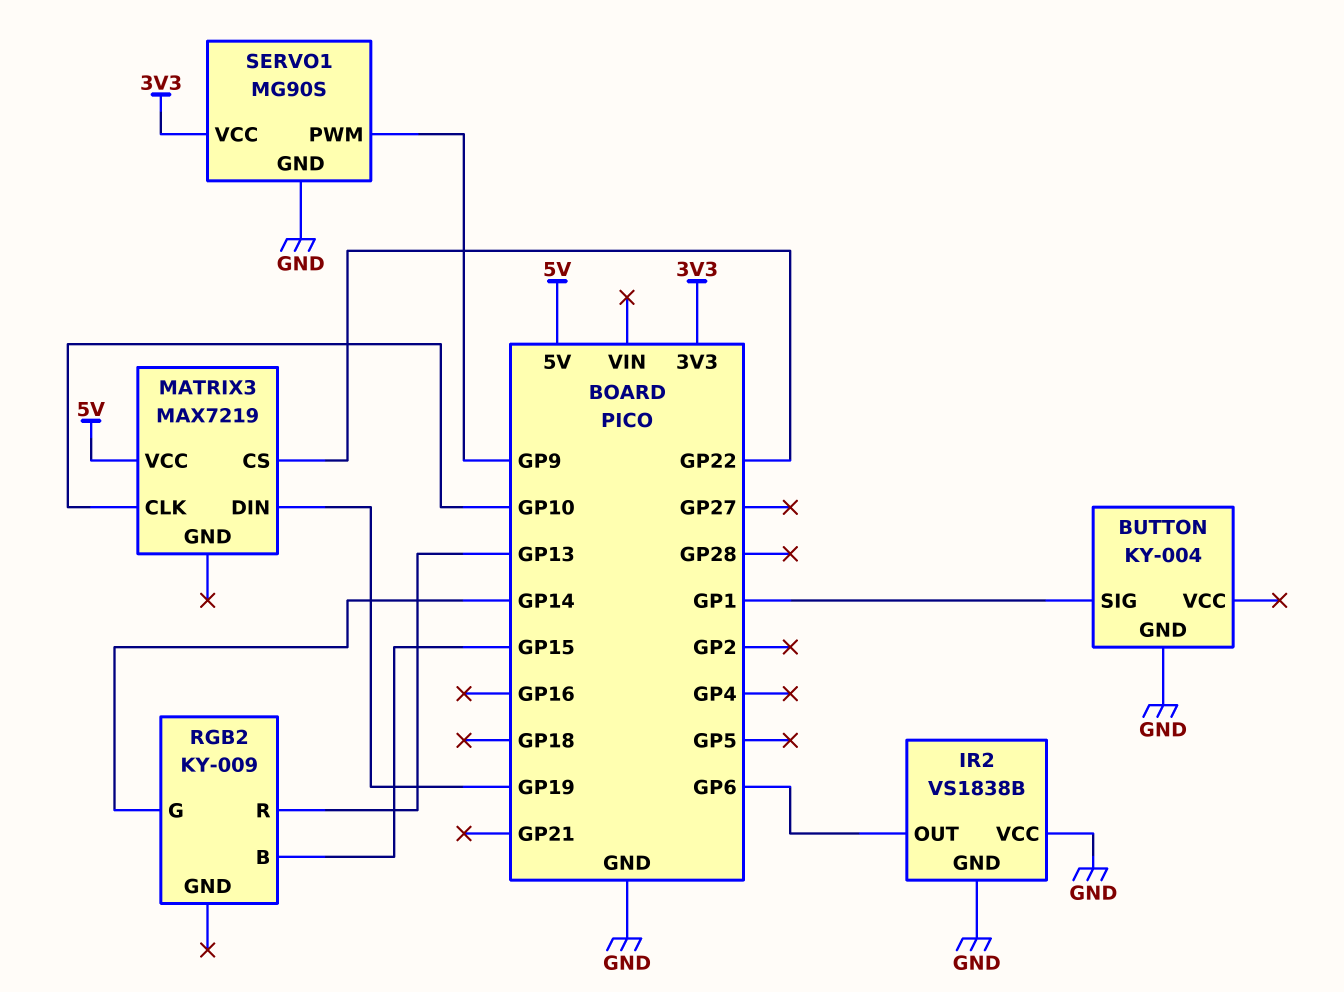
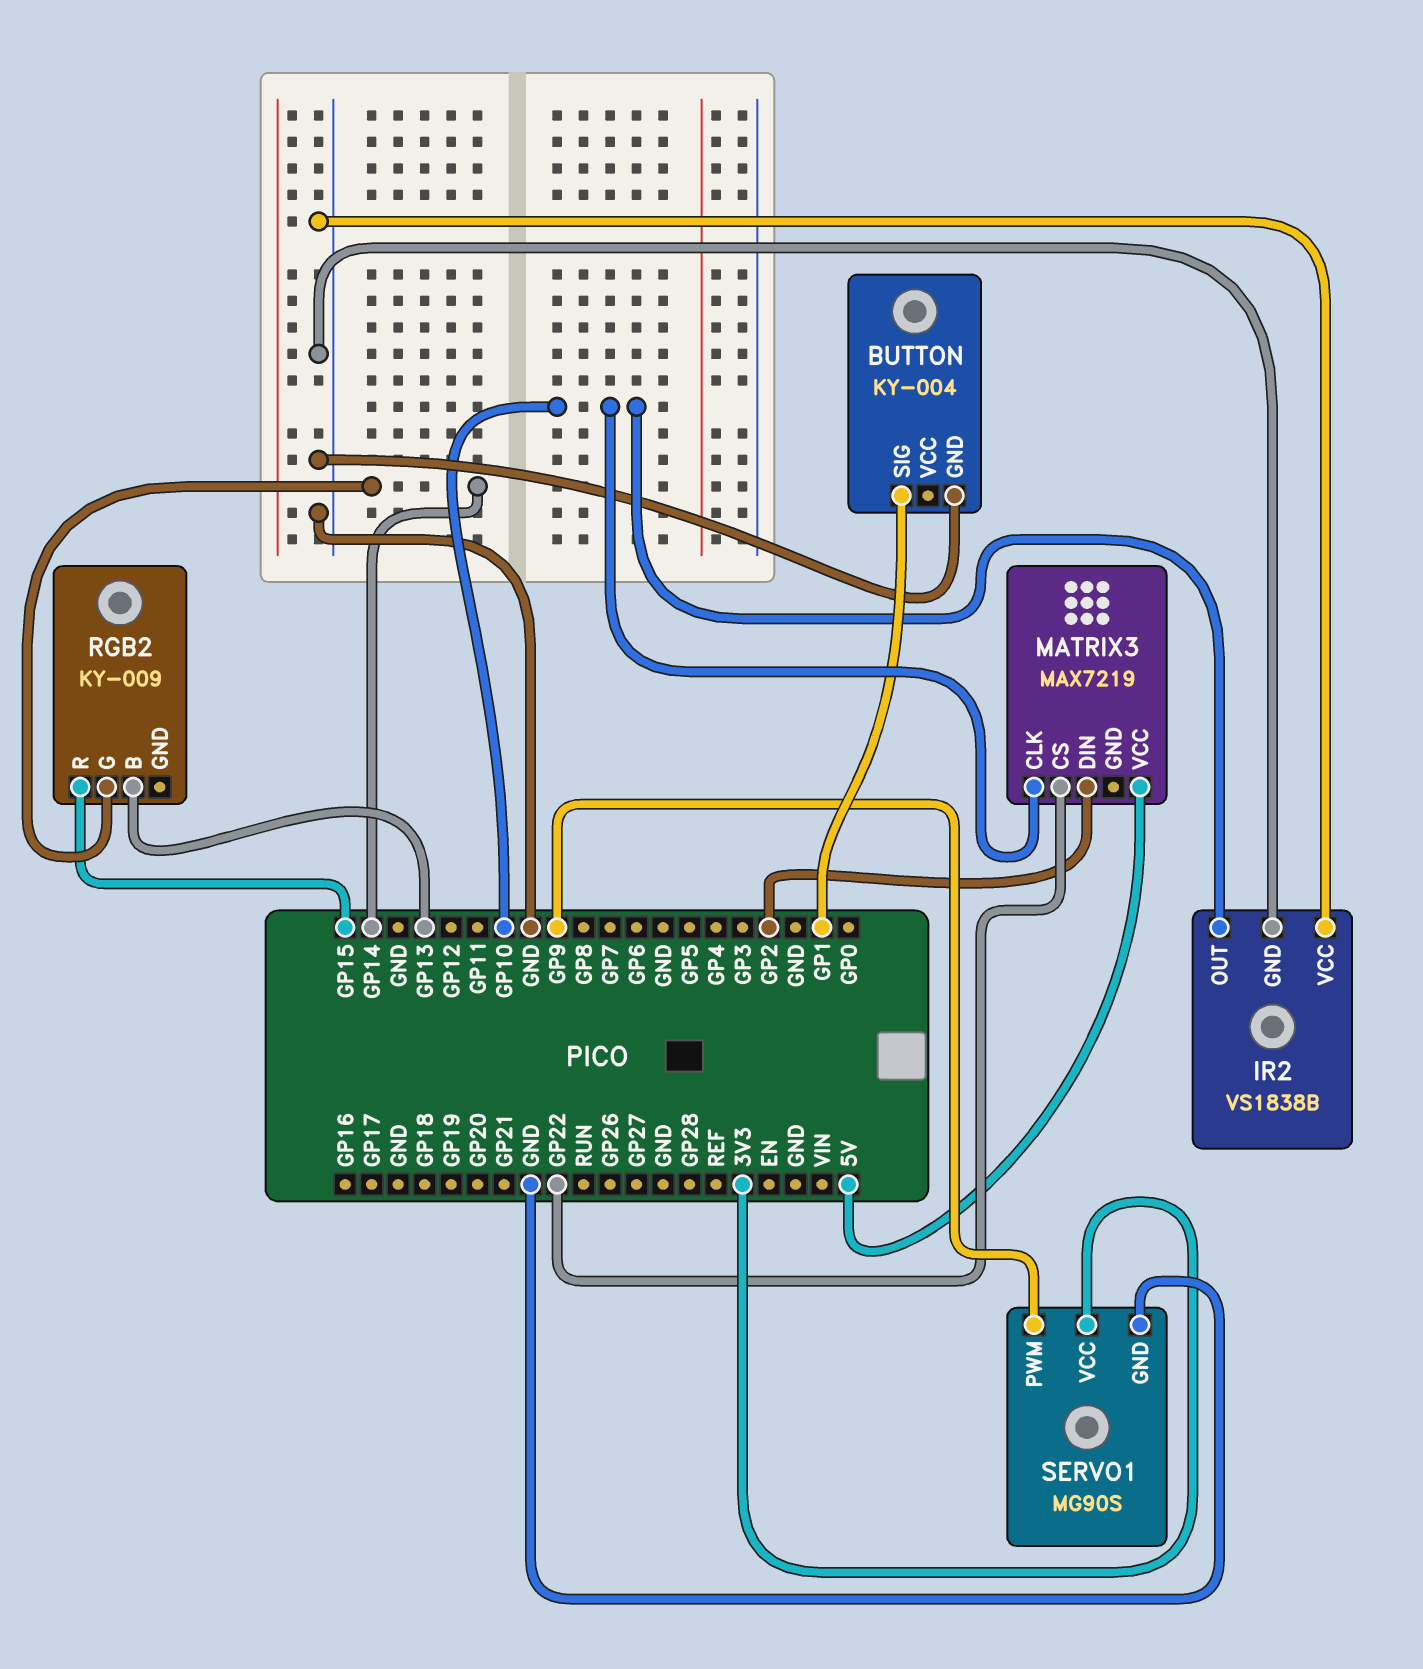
IR2 pin OUT: GP6 -> GP10
MATRIX3 pin DIN: GP19 -> GP2
RGB2 pin B: GP15 -> GP13
RGB2 pin R: GP13 -> GP15

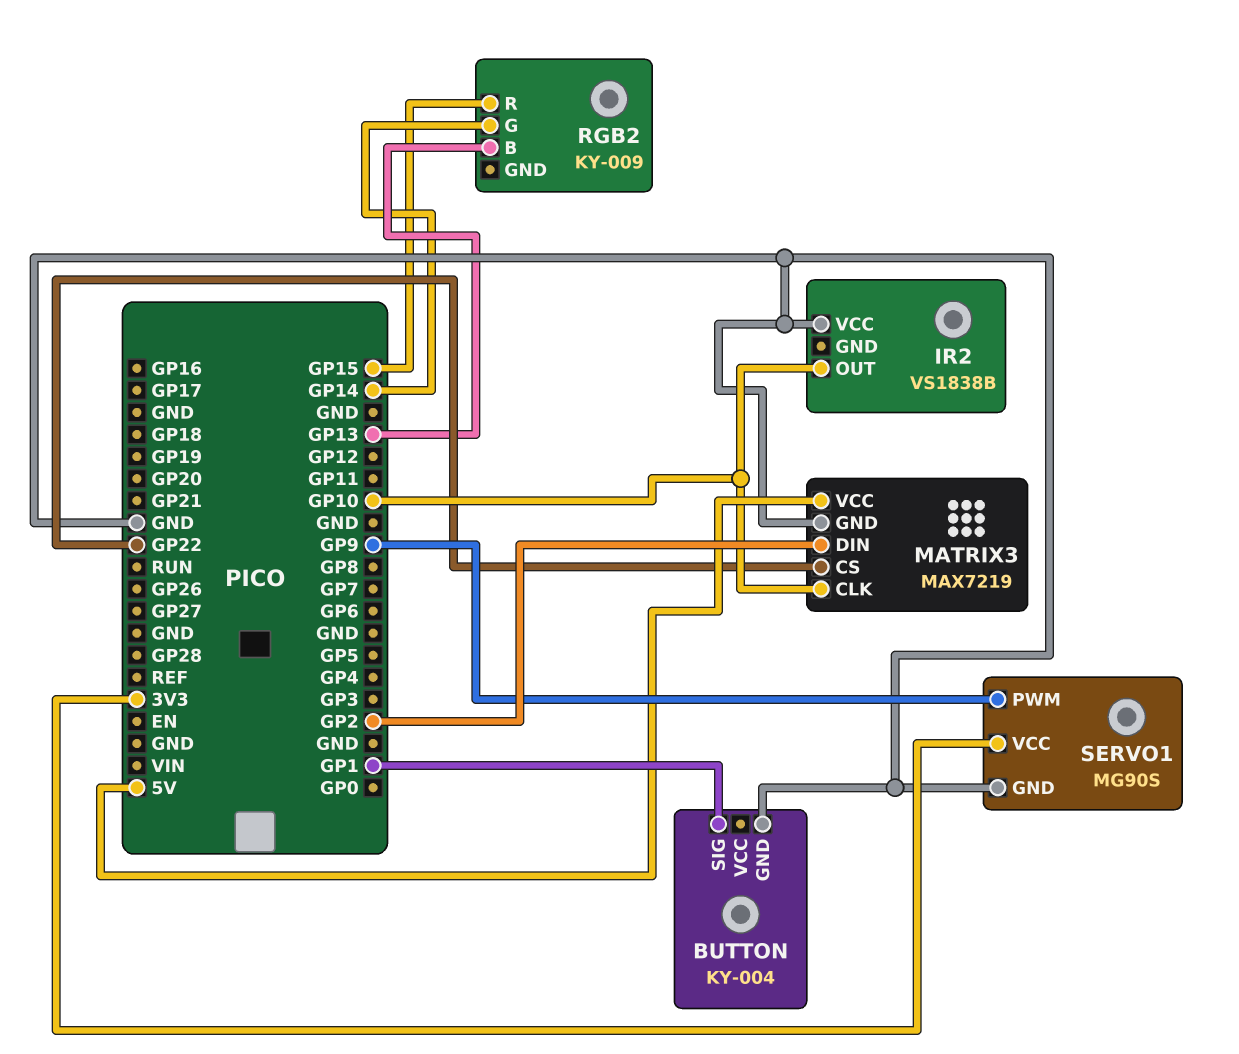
IR2 pin GND: GND -> none
MATRIX3 pin GND: none -> GND

